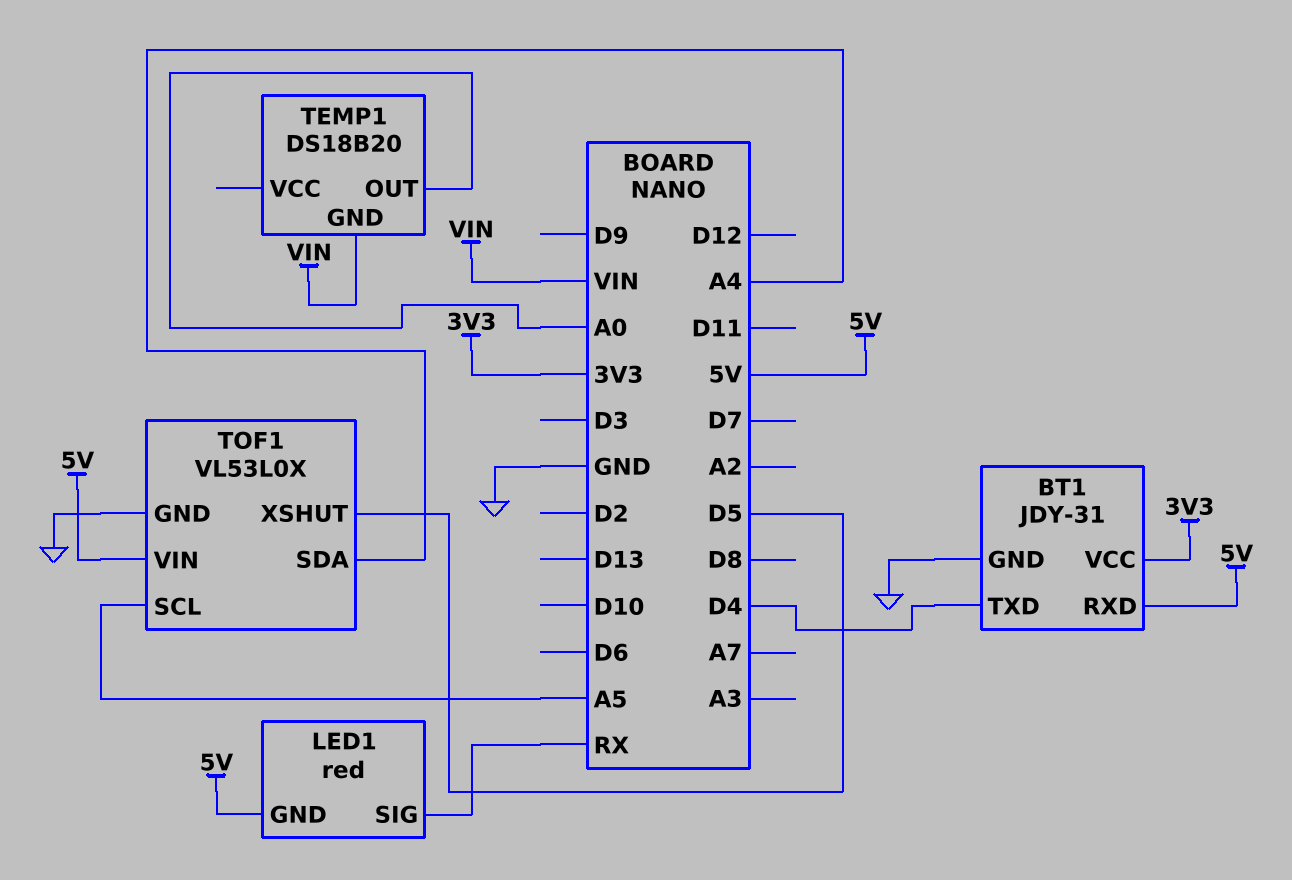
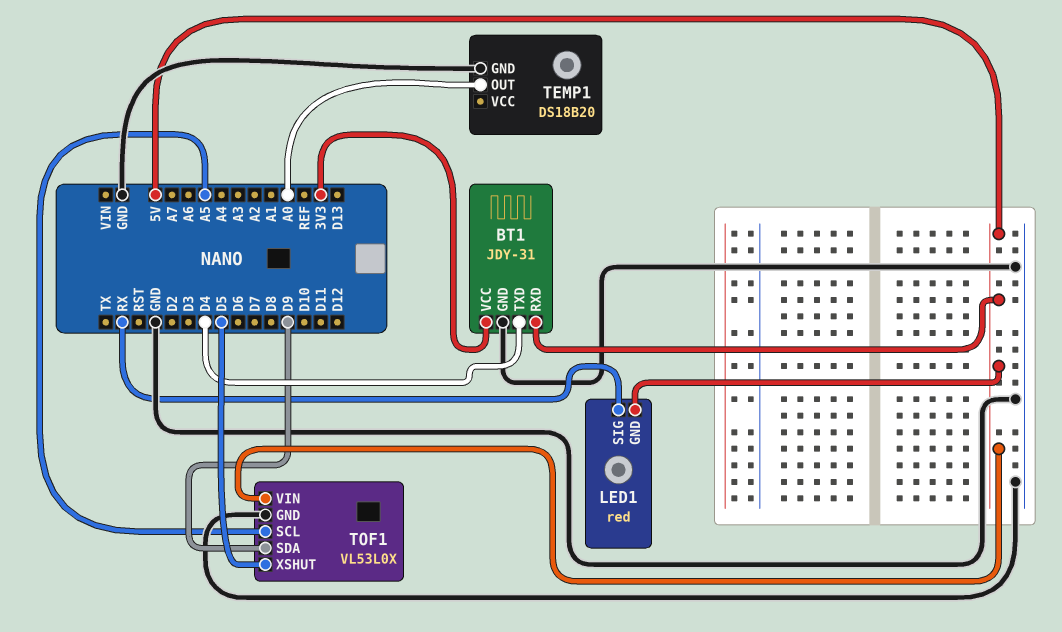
TEMP1 pin GND: VIN -> GND
TOF1 pin SDA: A4 -> D9

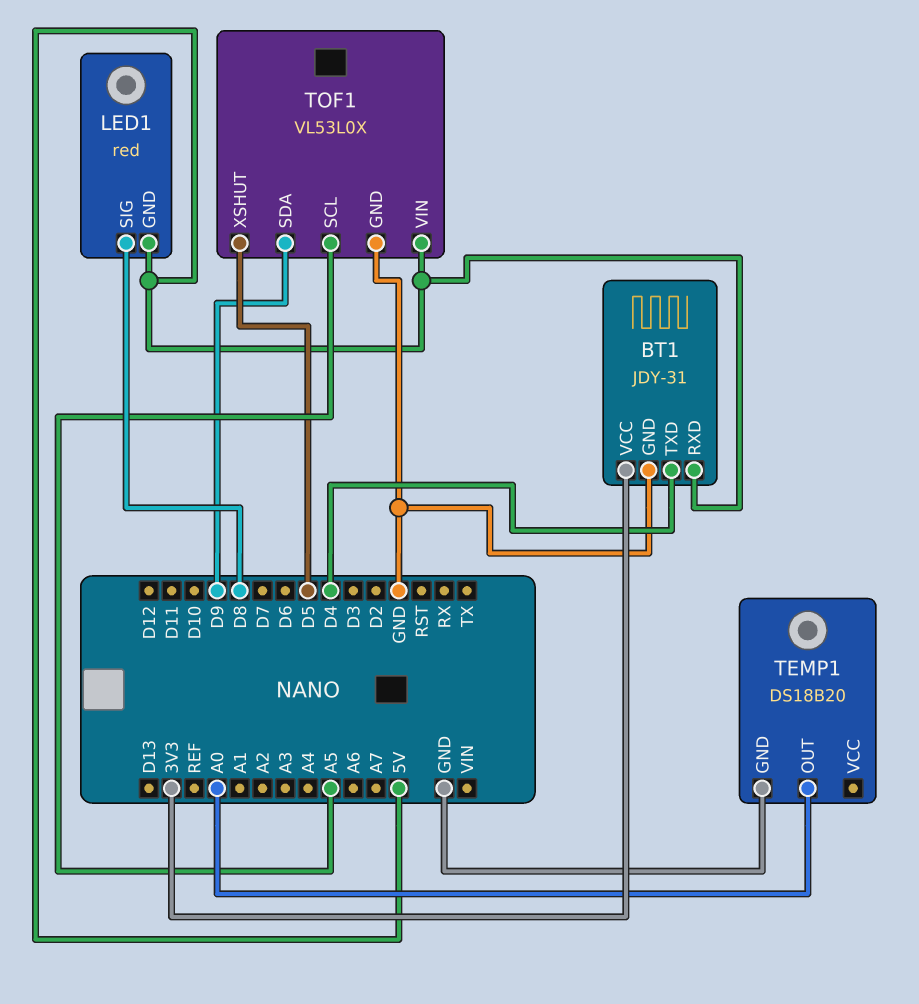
LED1 pin SIG: RX -> D8

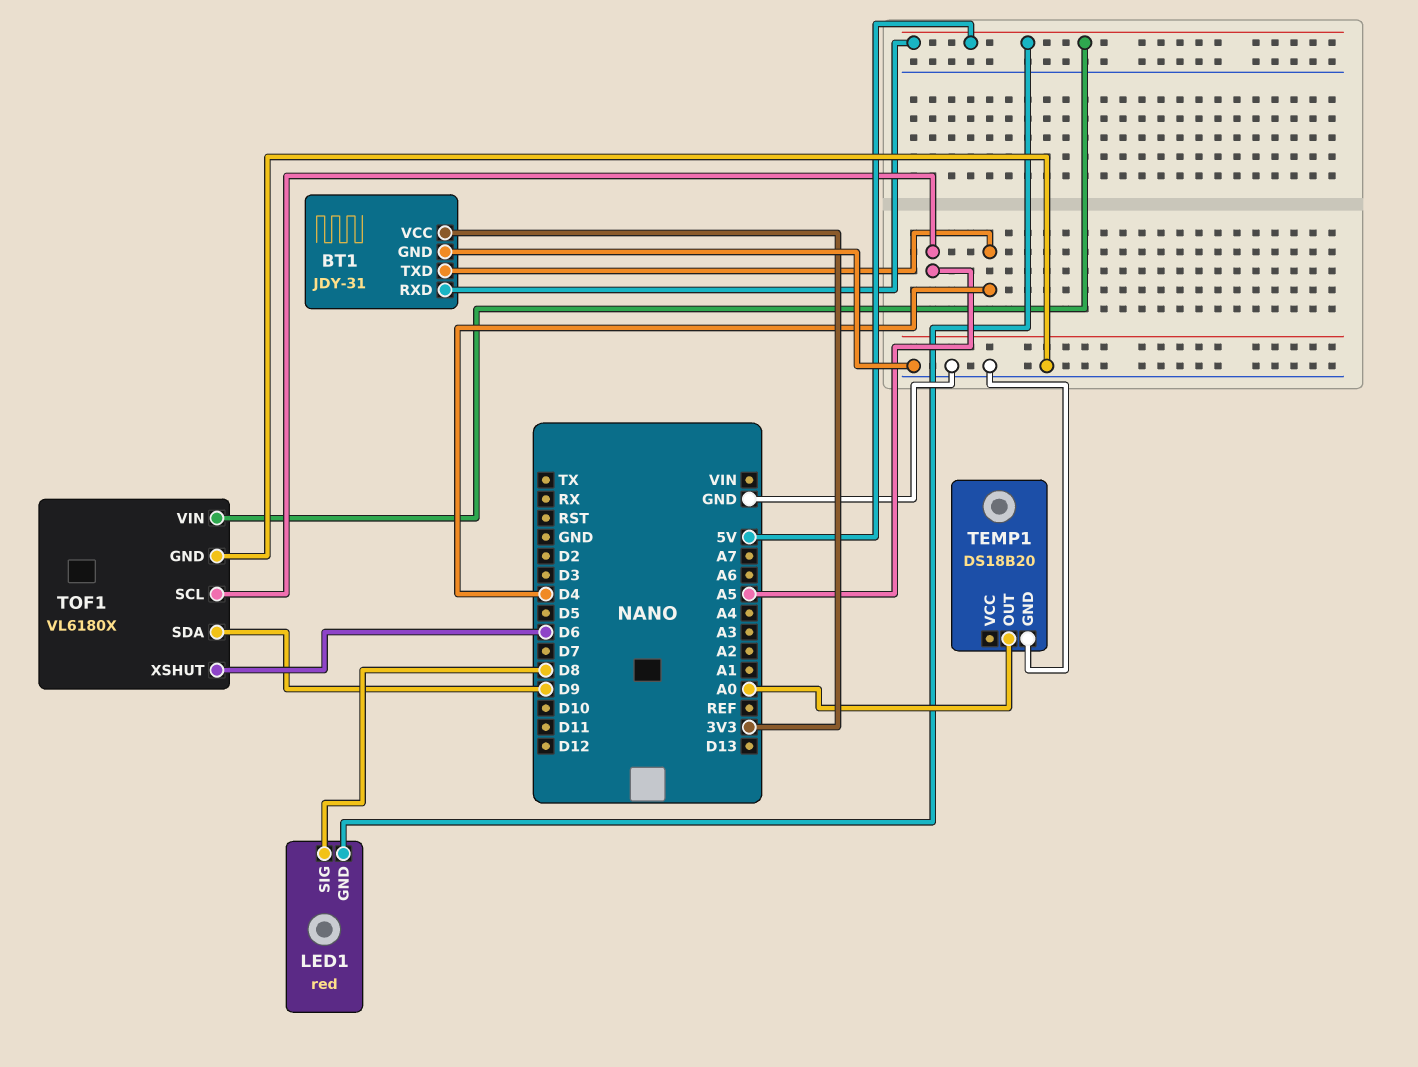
TOF1: VL53L0X -> VL6180X
TOF1 pin XSHUT: D5 -> D6

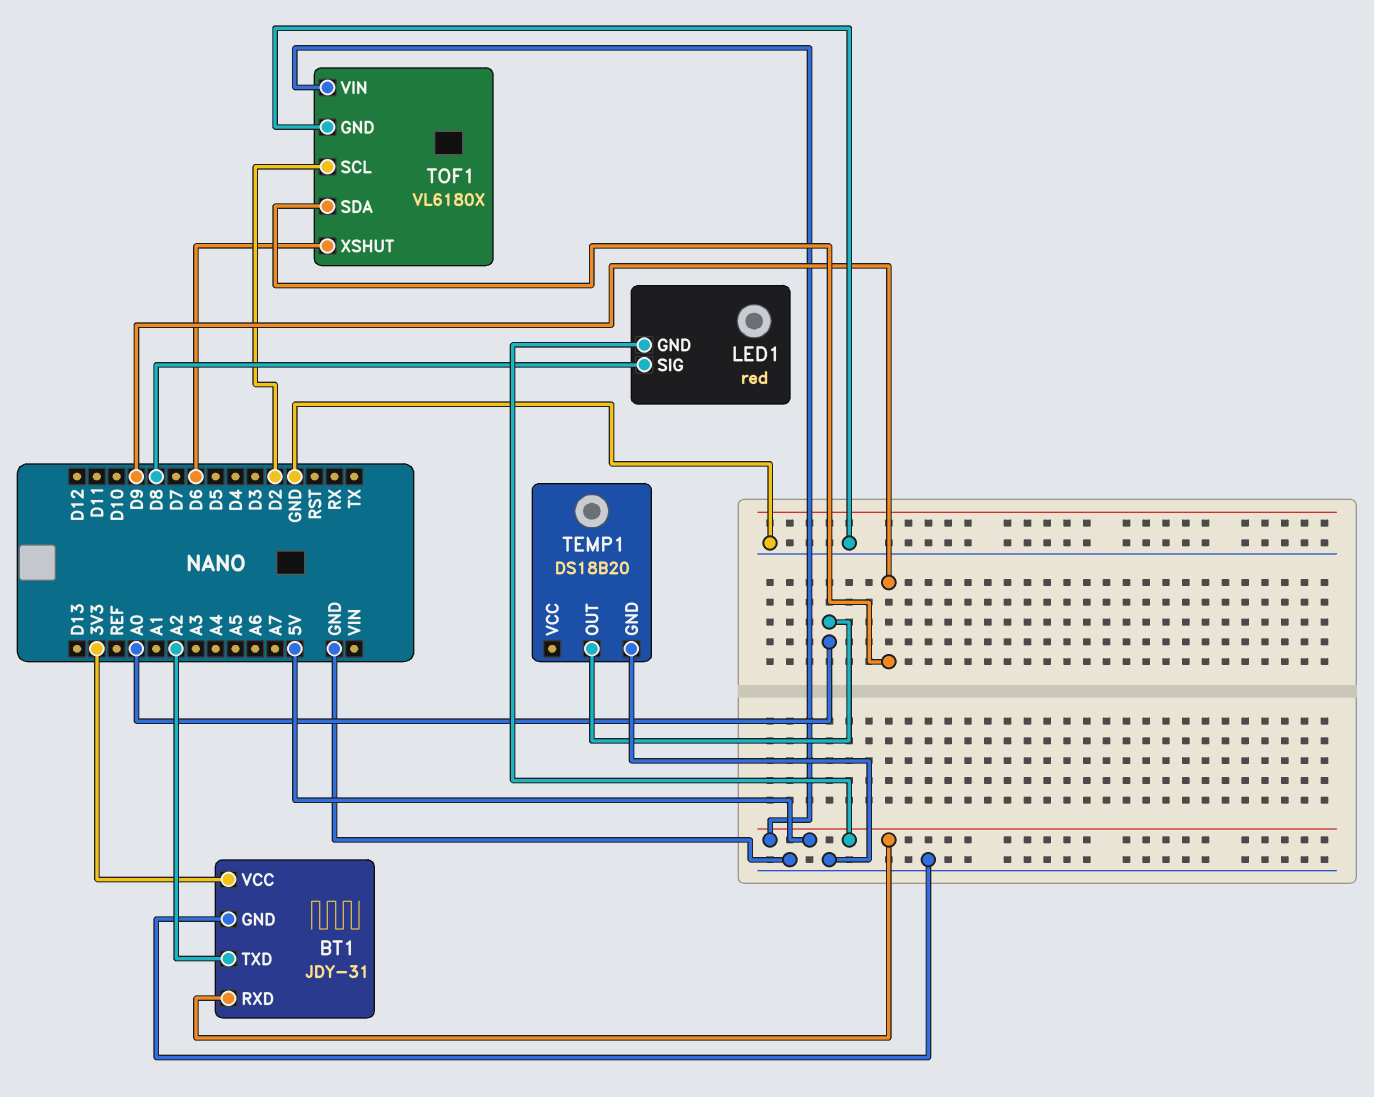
BT1 pin TXD: D4 -> A2
TOF1 pin SCL: A5 -> D2

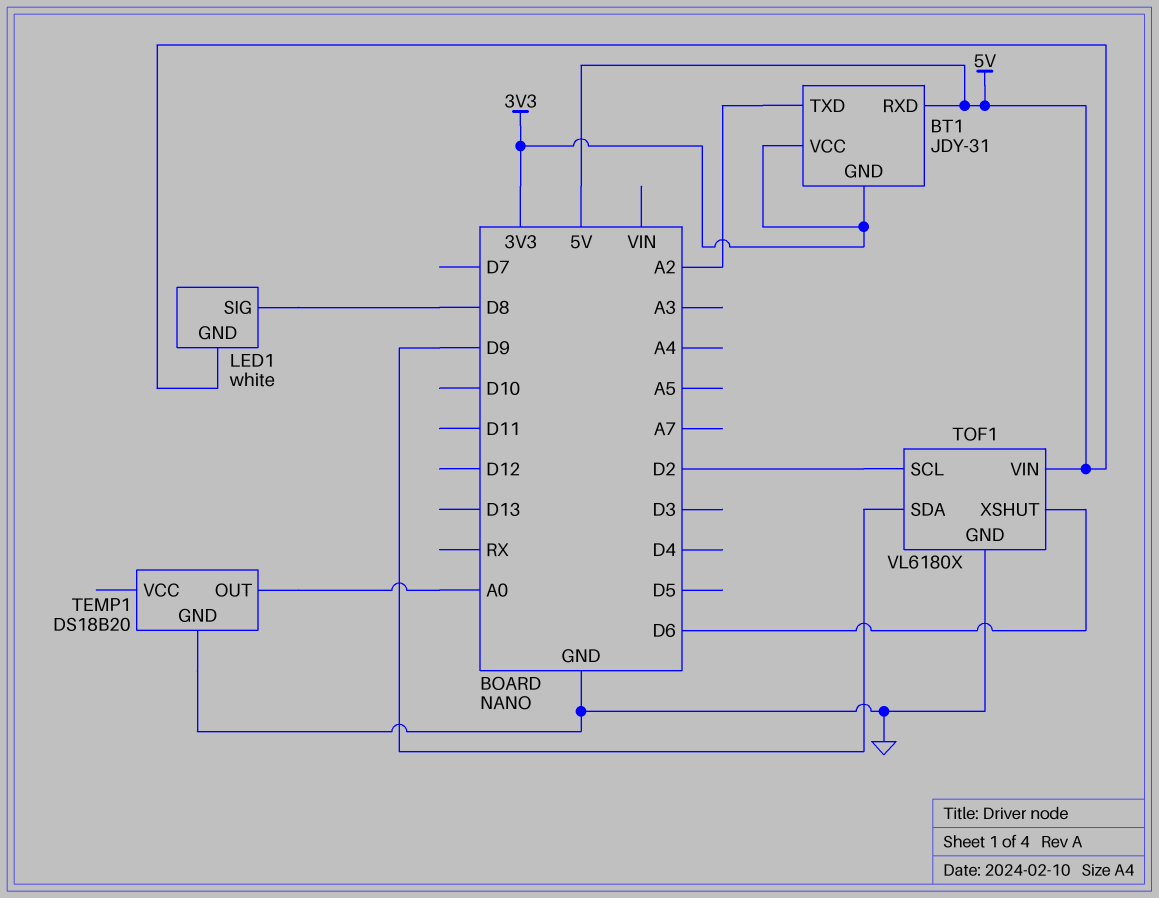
BT1 pin GND: GND -> 3V3
LED1: red -> white

